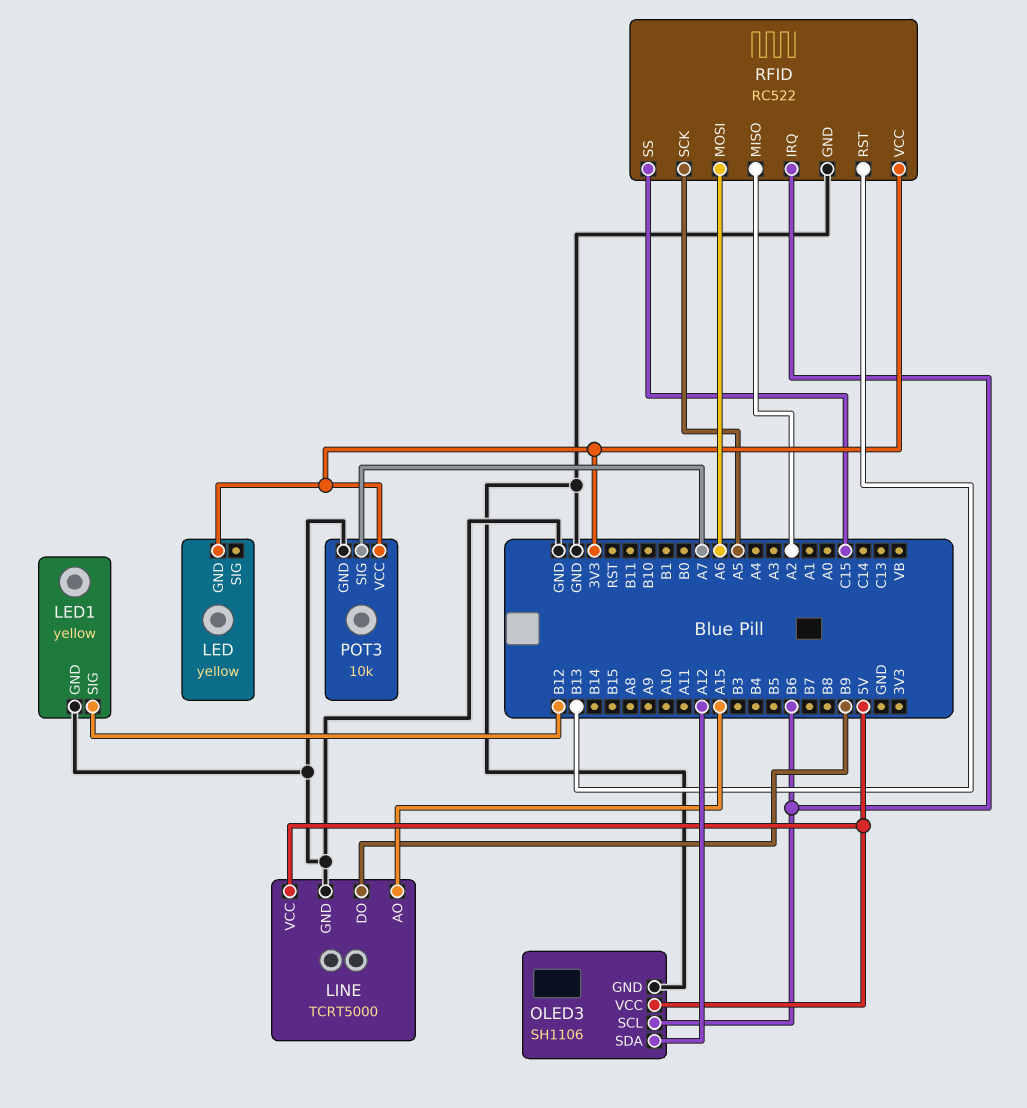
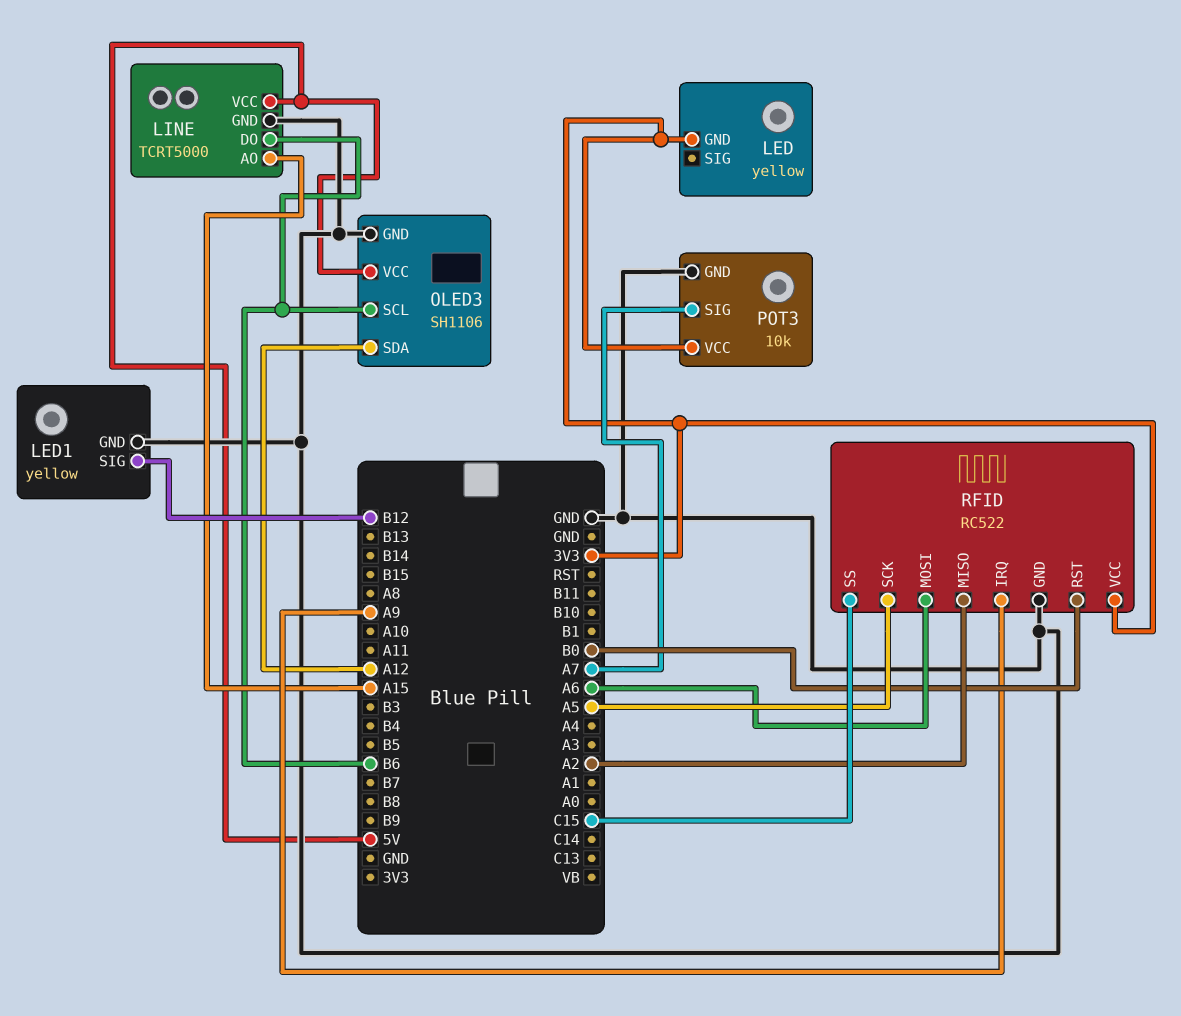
LINE pin DO: B9 -> B6
RFID pin IRQ: B6 -> A9
RFID pin RST: B13 -> B0

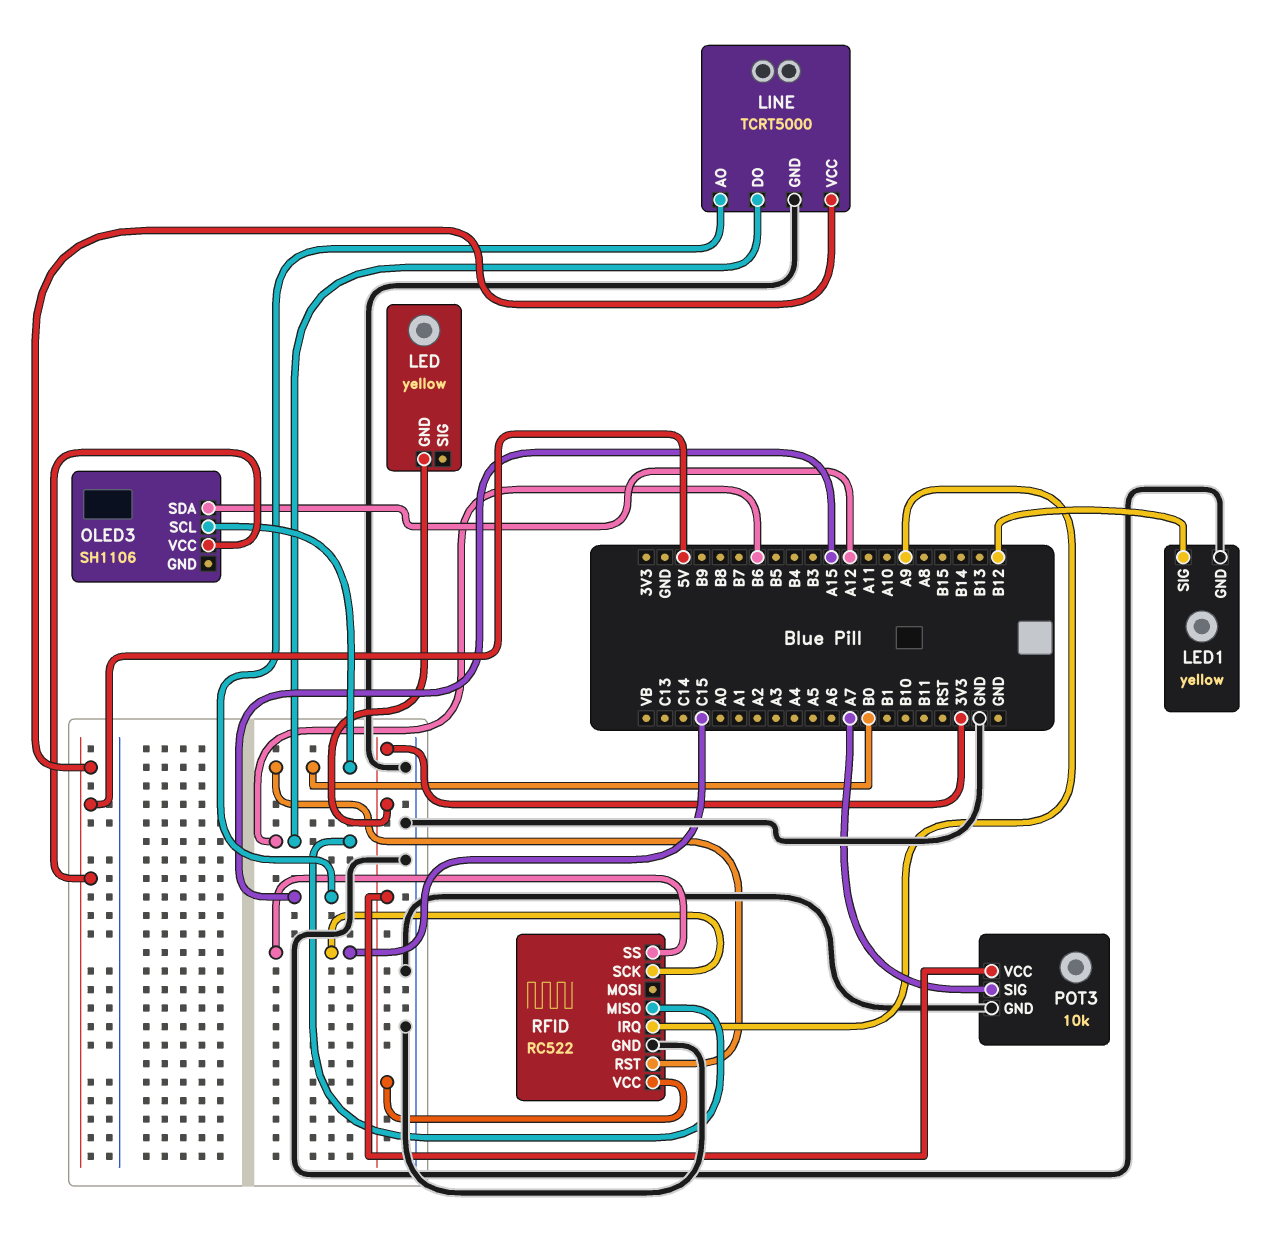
OLED3 pin GND: GND -> none
OLED3 pin SCL: B6 -> B0
RFID pin MISO: A2 -> B6
RFID pin MOSI: A6 -> none
RFID pin SCK: A5 -> C15

